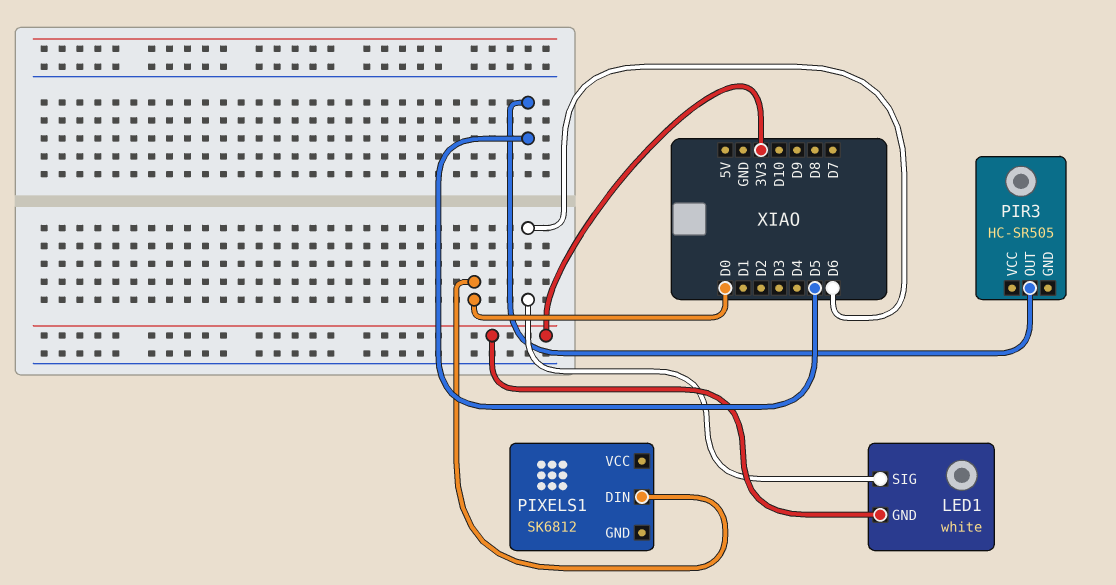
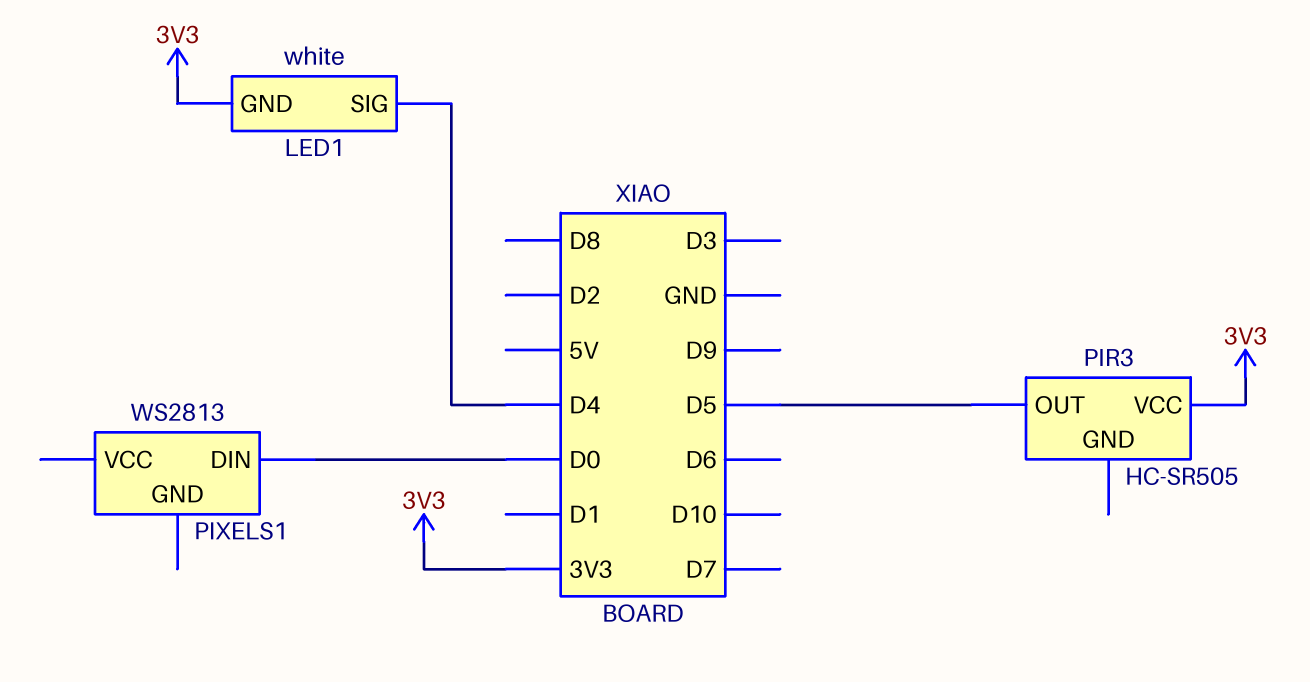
LED1 pin SIG: D6 -> D4
PIR3 pin VCC: none -> 3V3
PIXELS1: SK6812 -> WS2813

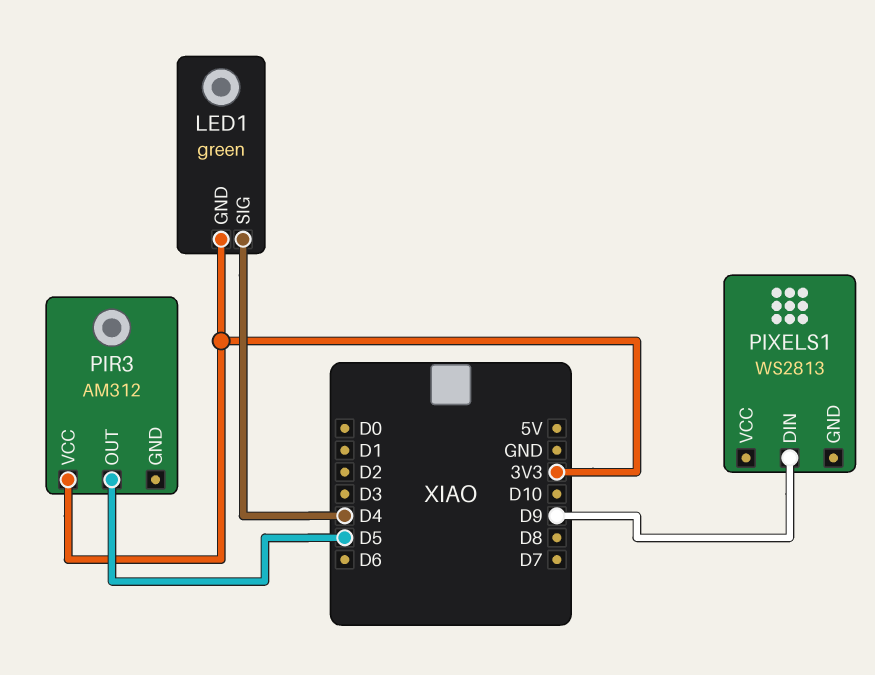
LED1: white -> green
PIR3: HC-SR505 -> AM312
PIXELS1 pin DIN: D0 -> D9

